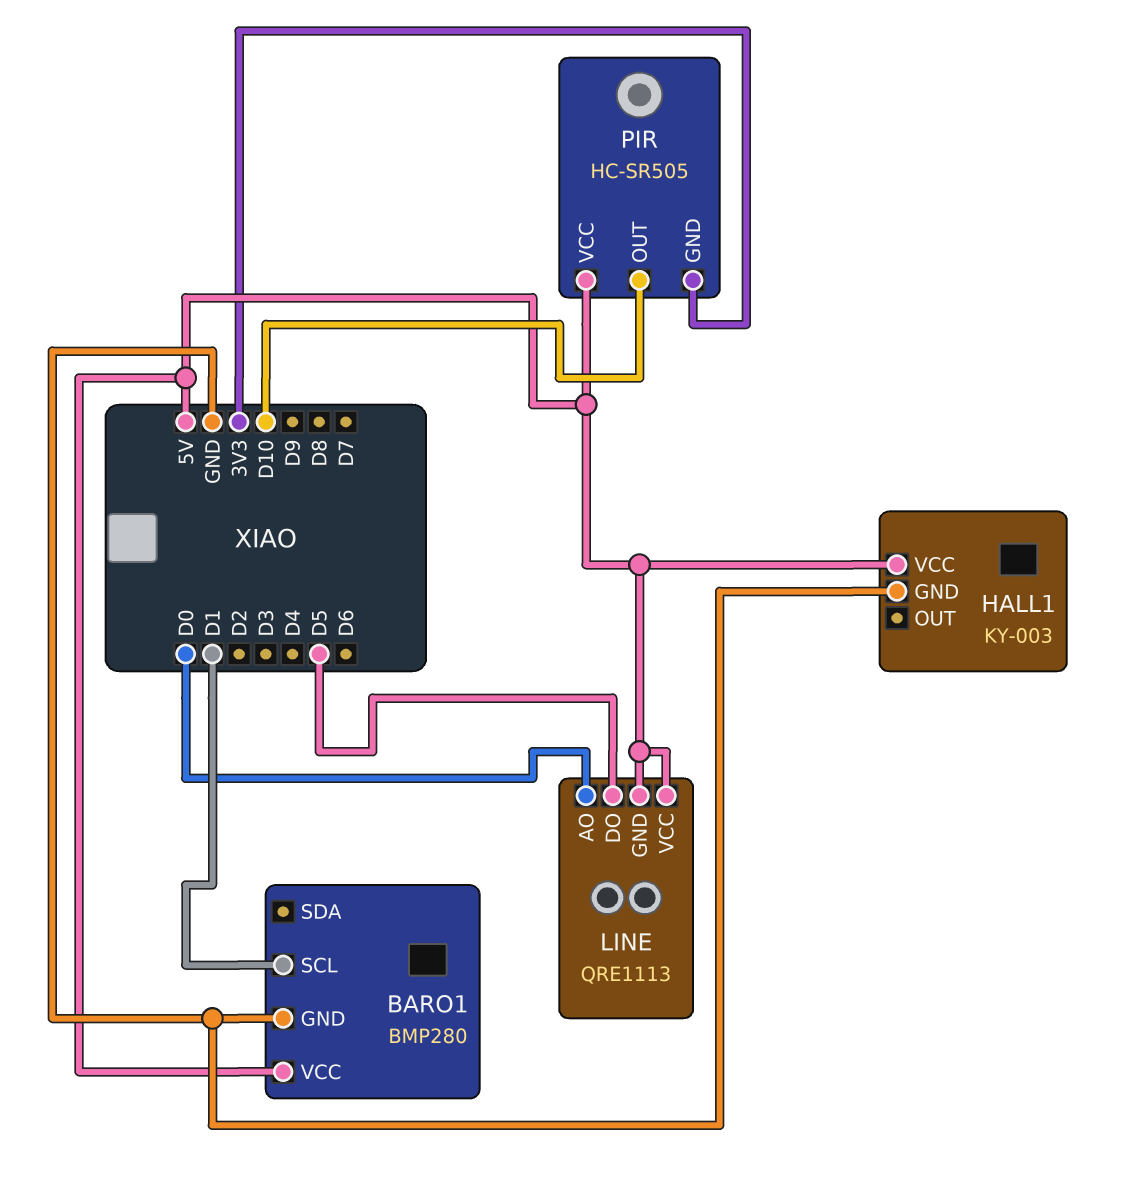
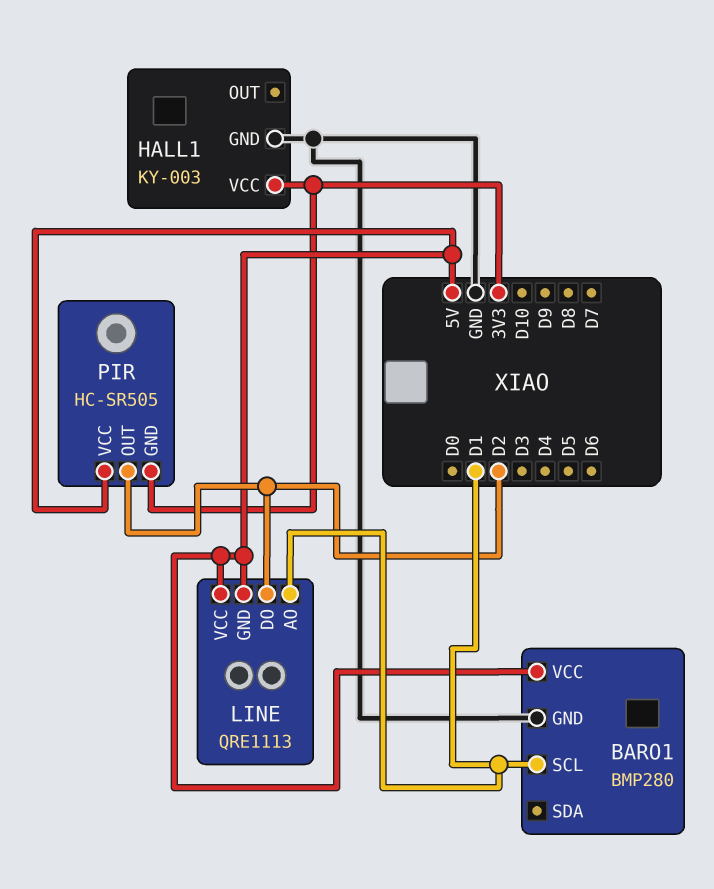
HALL1 pin VCC: 5V -> 3V3
LINE pin AO: D0 -> D1
LINE pin DO: D5 -> D2
PIR pin OUT: D10 -> D2

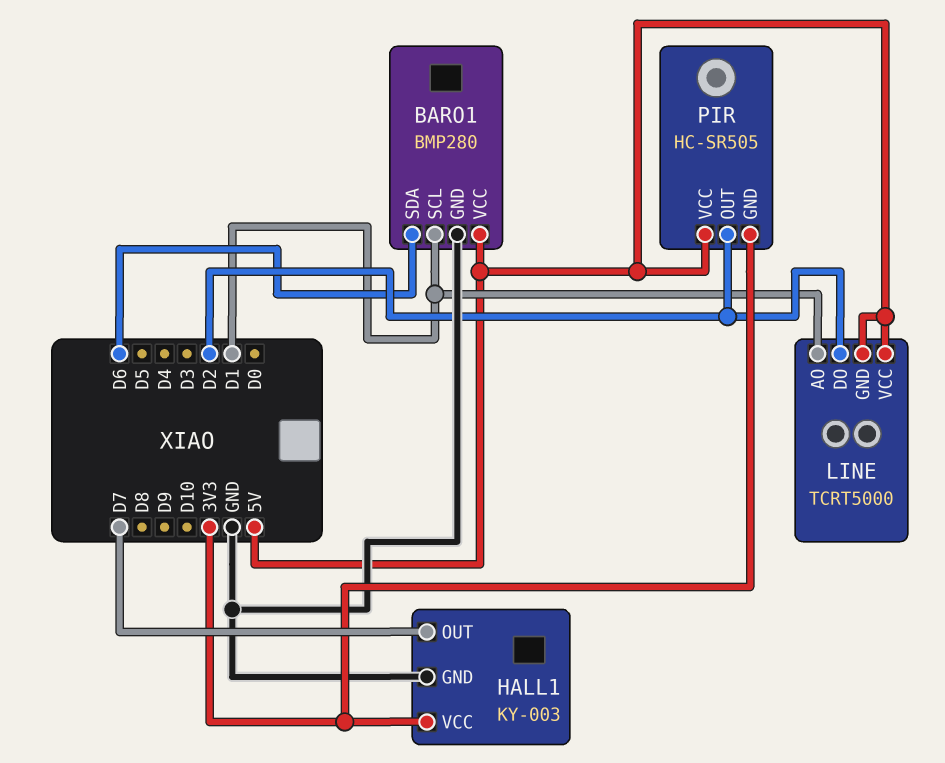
BARO1 pin SDA: none -> D6
HALL1 pin OUT: none -> D7
LINE: QRE1113 -> TCRT5000

